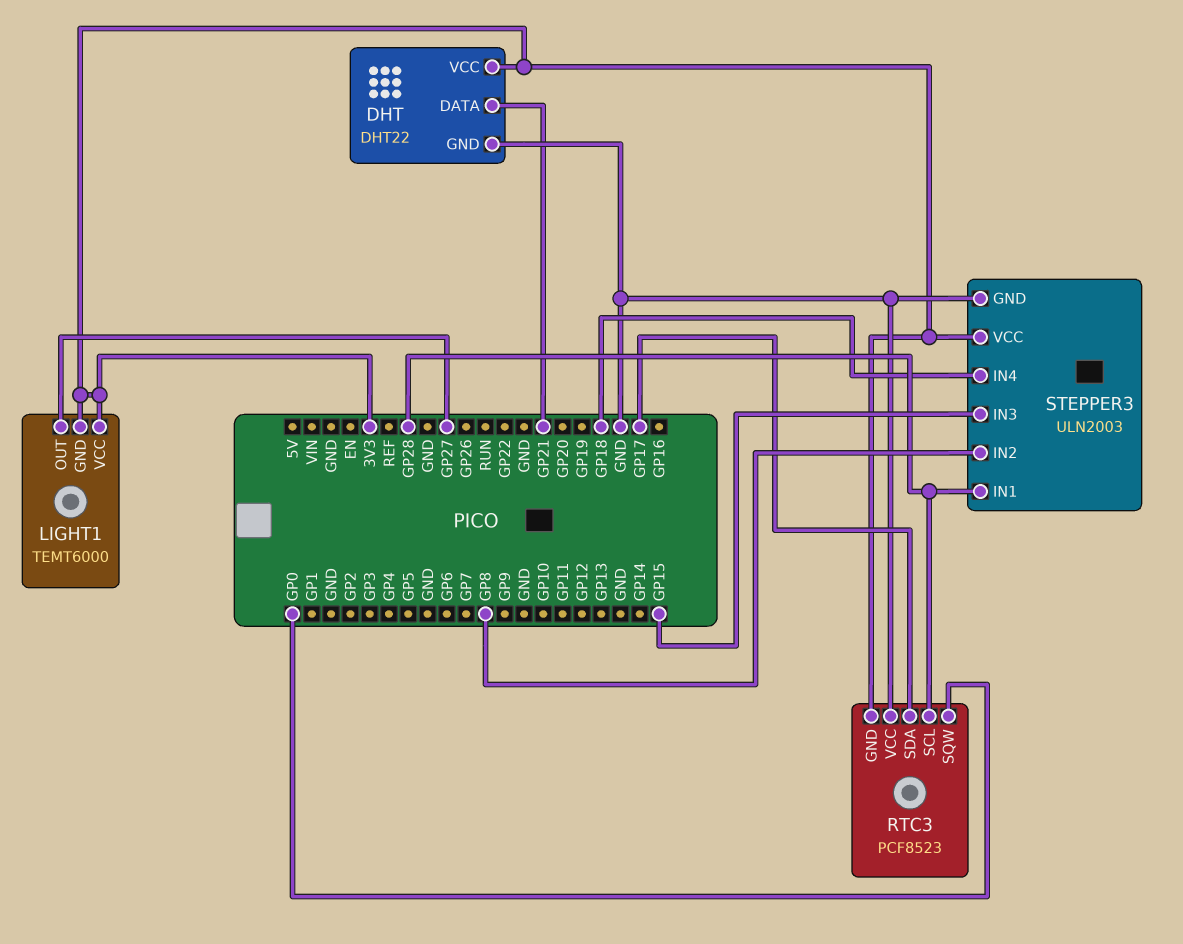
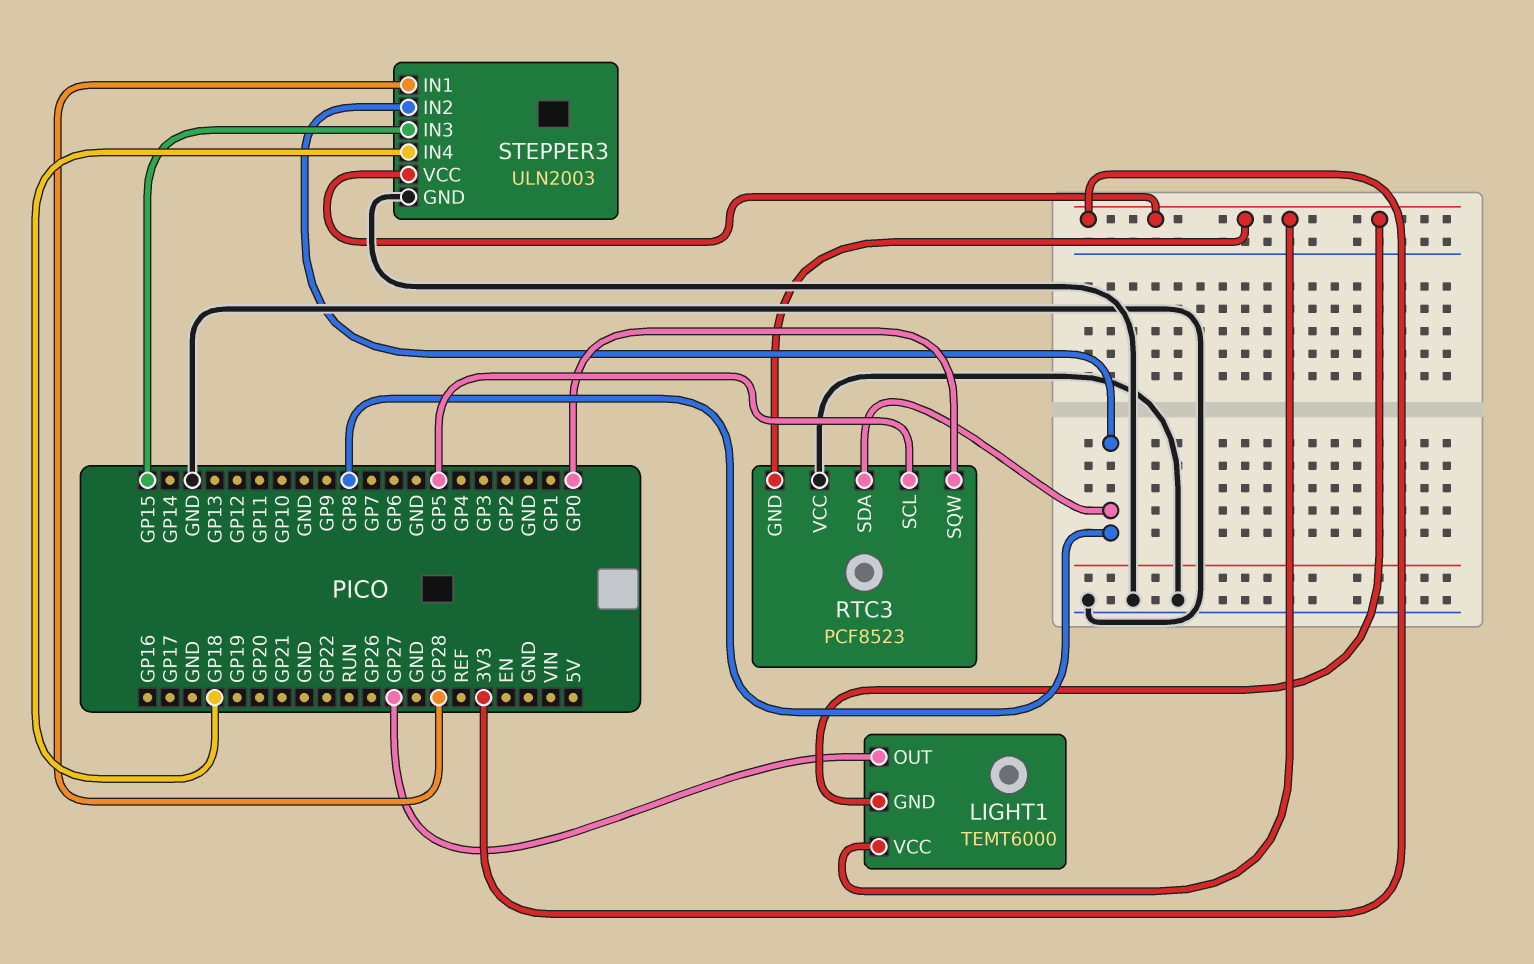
DHT: DHT22 -> none
DHT pin DATA: GP21 -> none
DHT pin GND: GND -> none
DHT pin VCC: 3V3 -> none
RTC3 pin SCL: GP28 -> GP5
RTC3 pin SDA: GP17 -> GP8

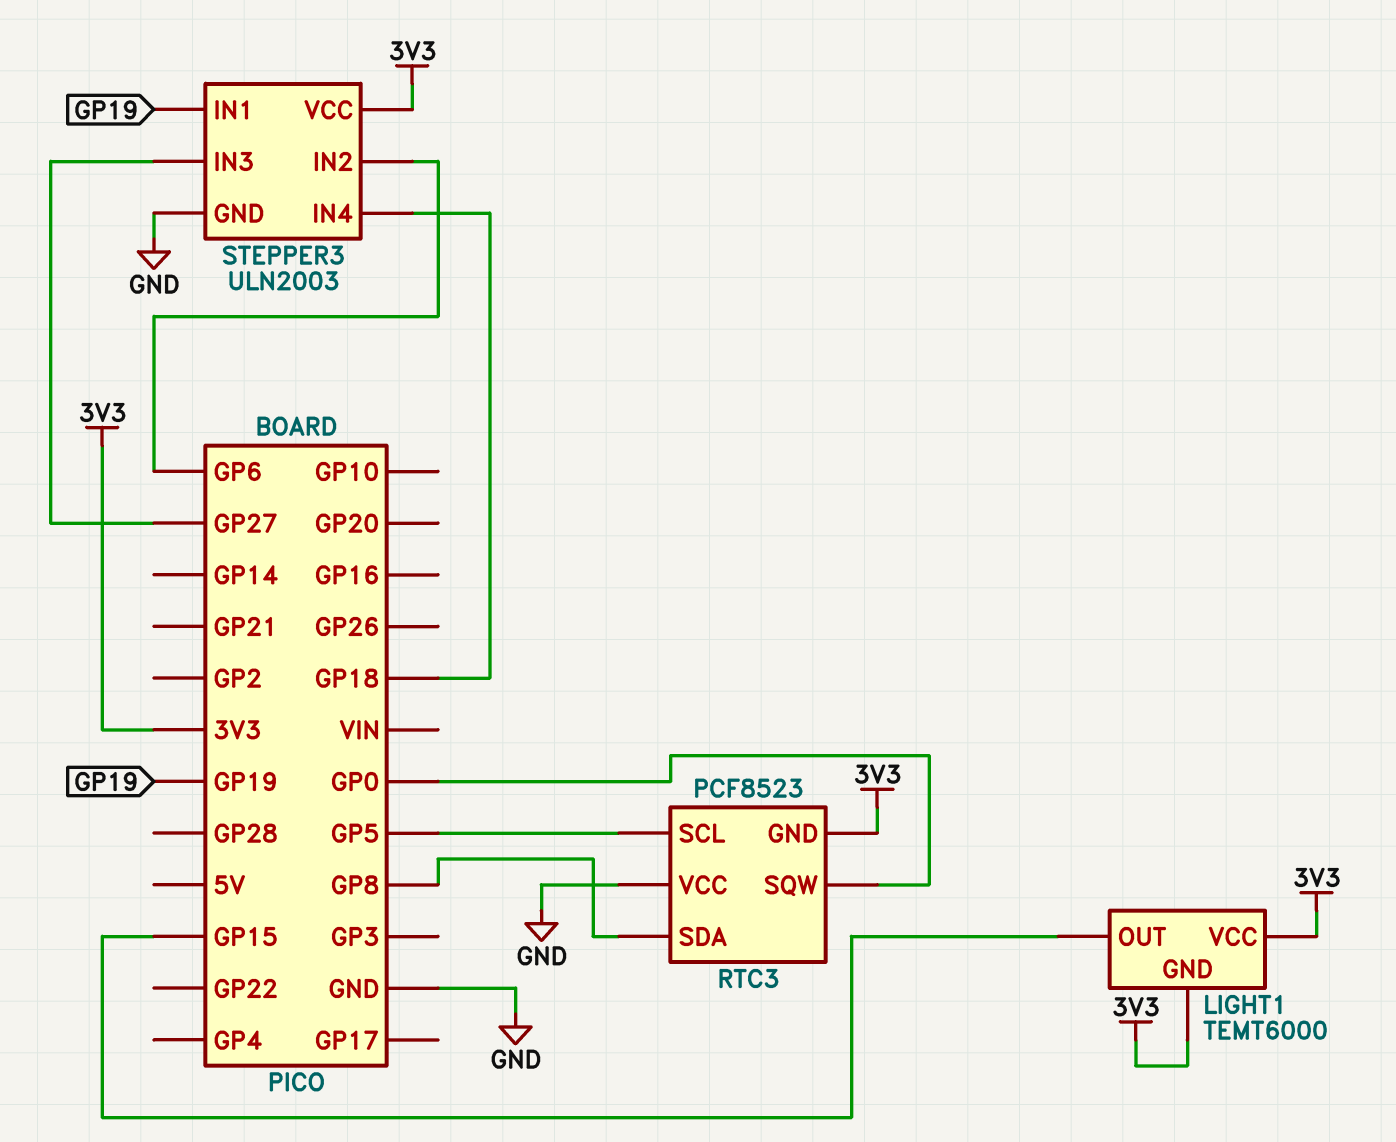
LIGHT1 pin OUT: GP27 -> GP15
STEPPER3 pin IN1: GP28 -> GP19
STEPPER3 pin IN2: GP8 -> GP6
STEPPER3 pin IN3: GP15 -> GP27

